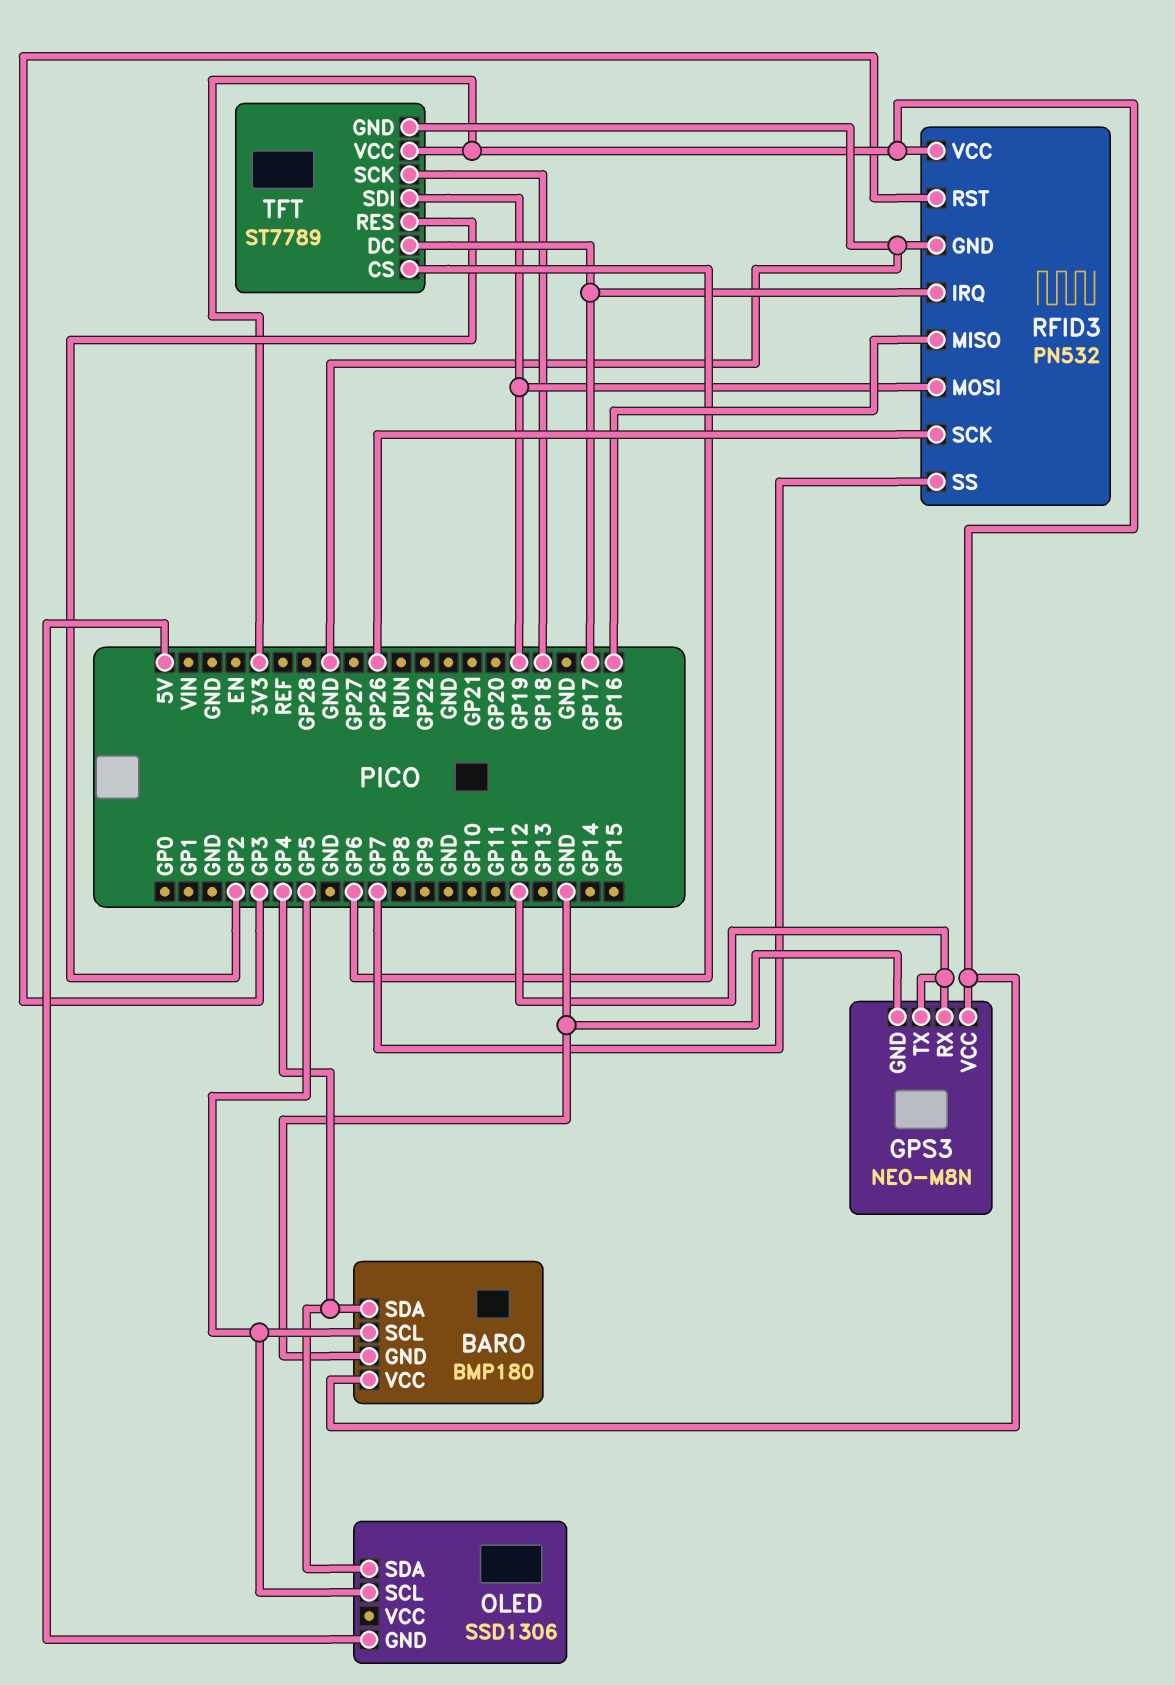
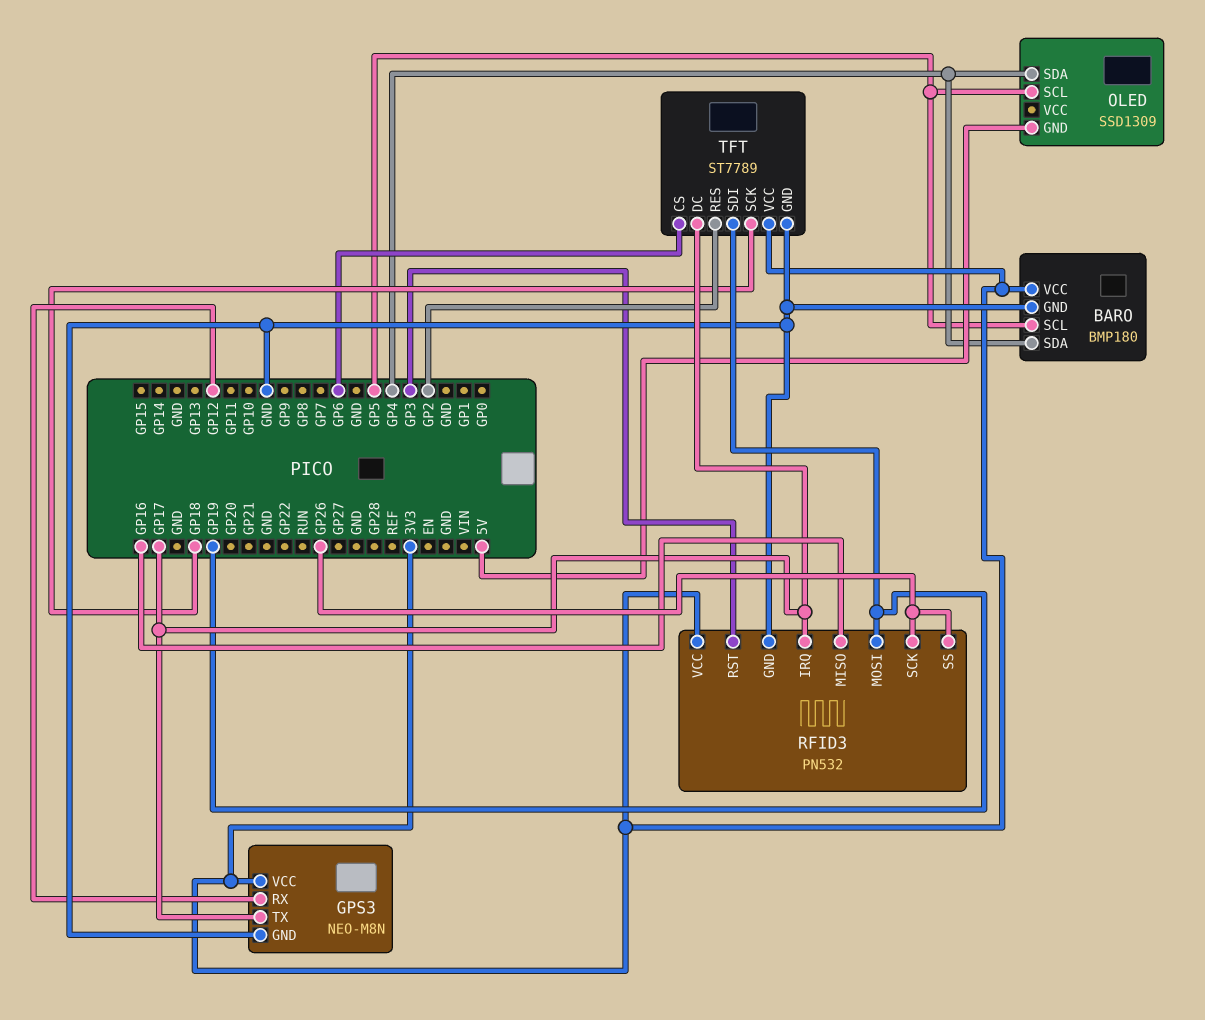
GPS3 pin TX: GP12 -> GP17
OLED: SSD1306 -> SSD1309
RFID3 pin SS: GP7 -> GP26

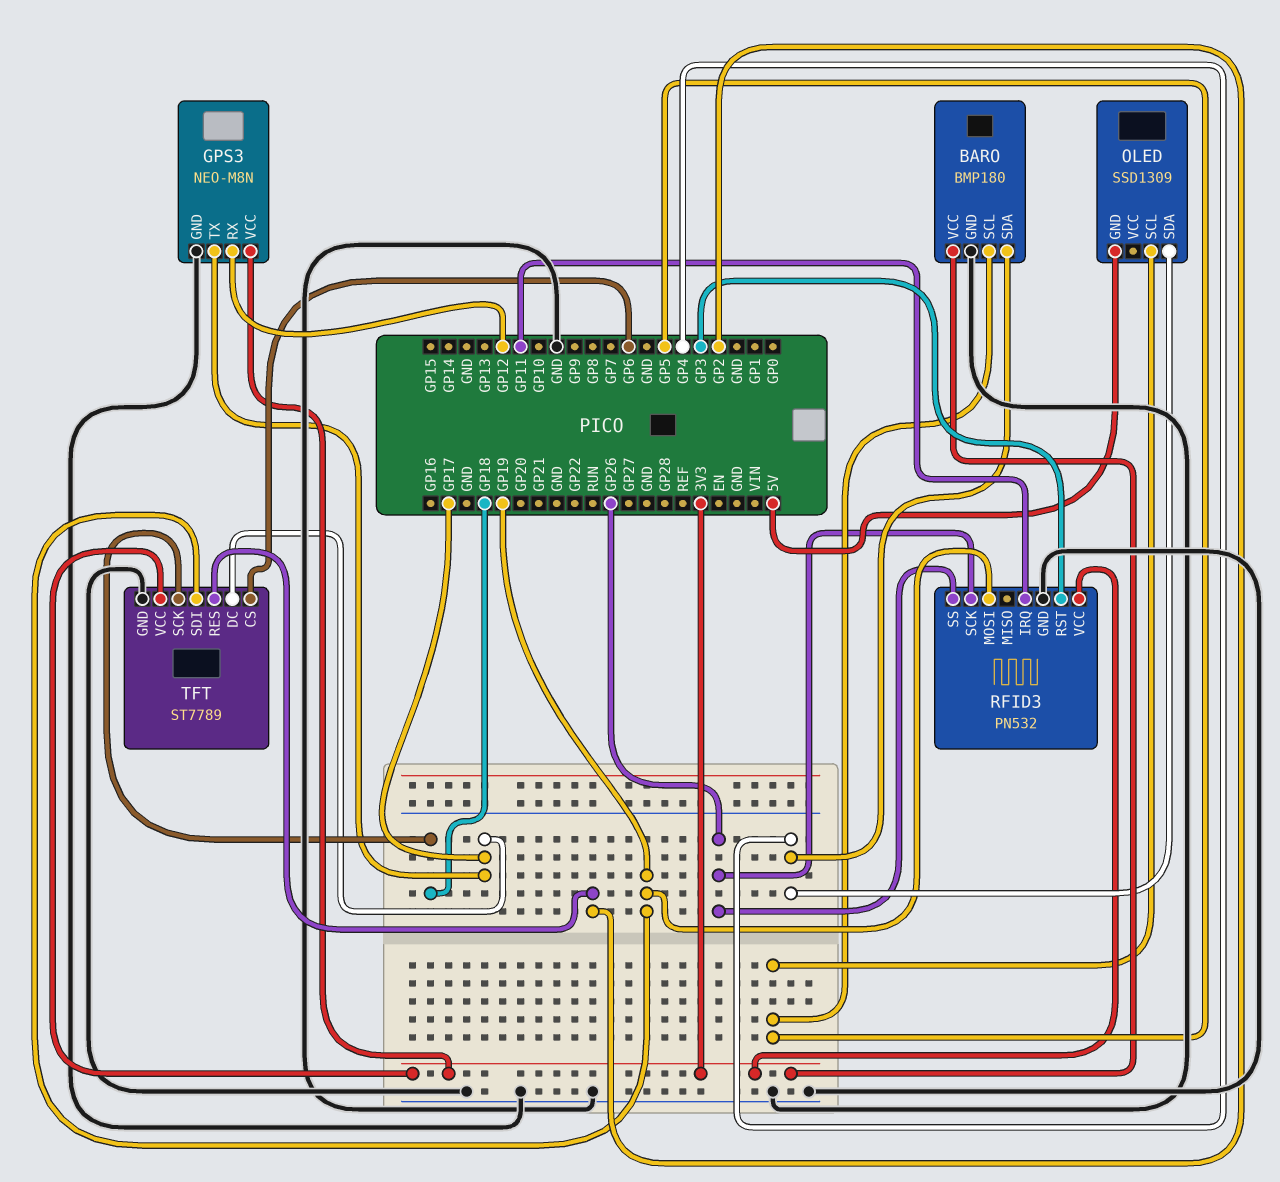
RFID3 pin IRQ: GP17 -> GP11
RFID3 pin MISO: GP16 -> none

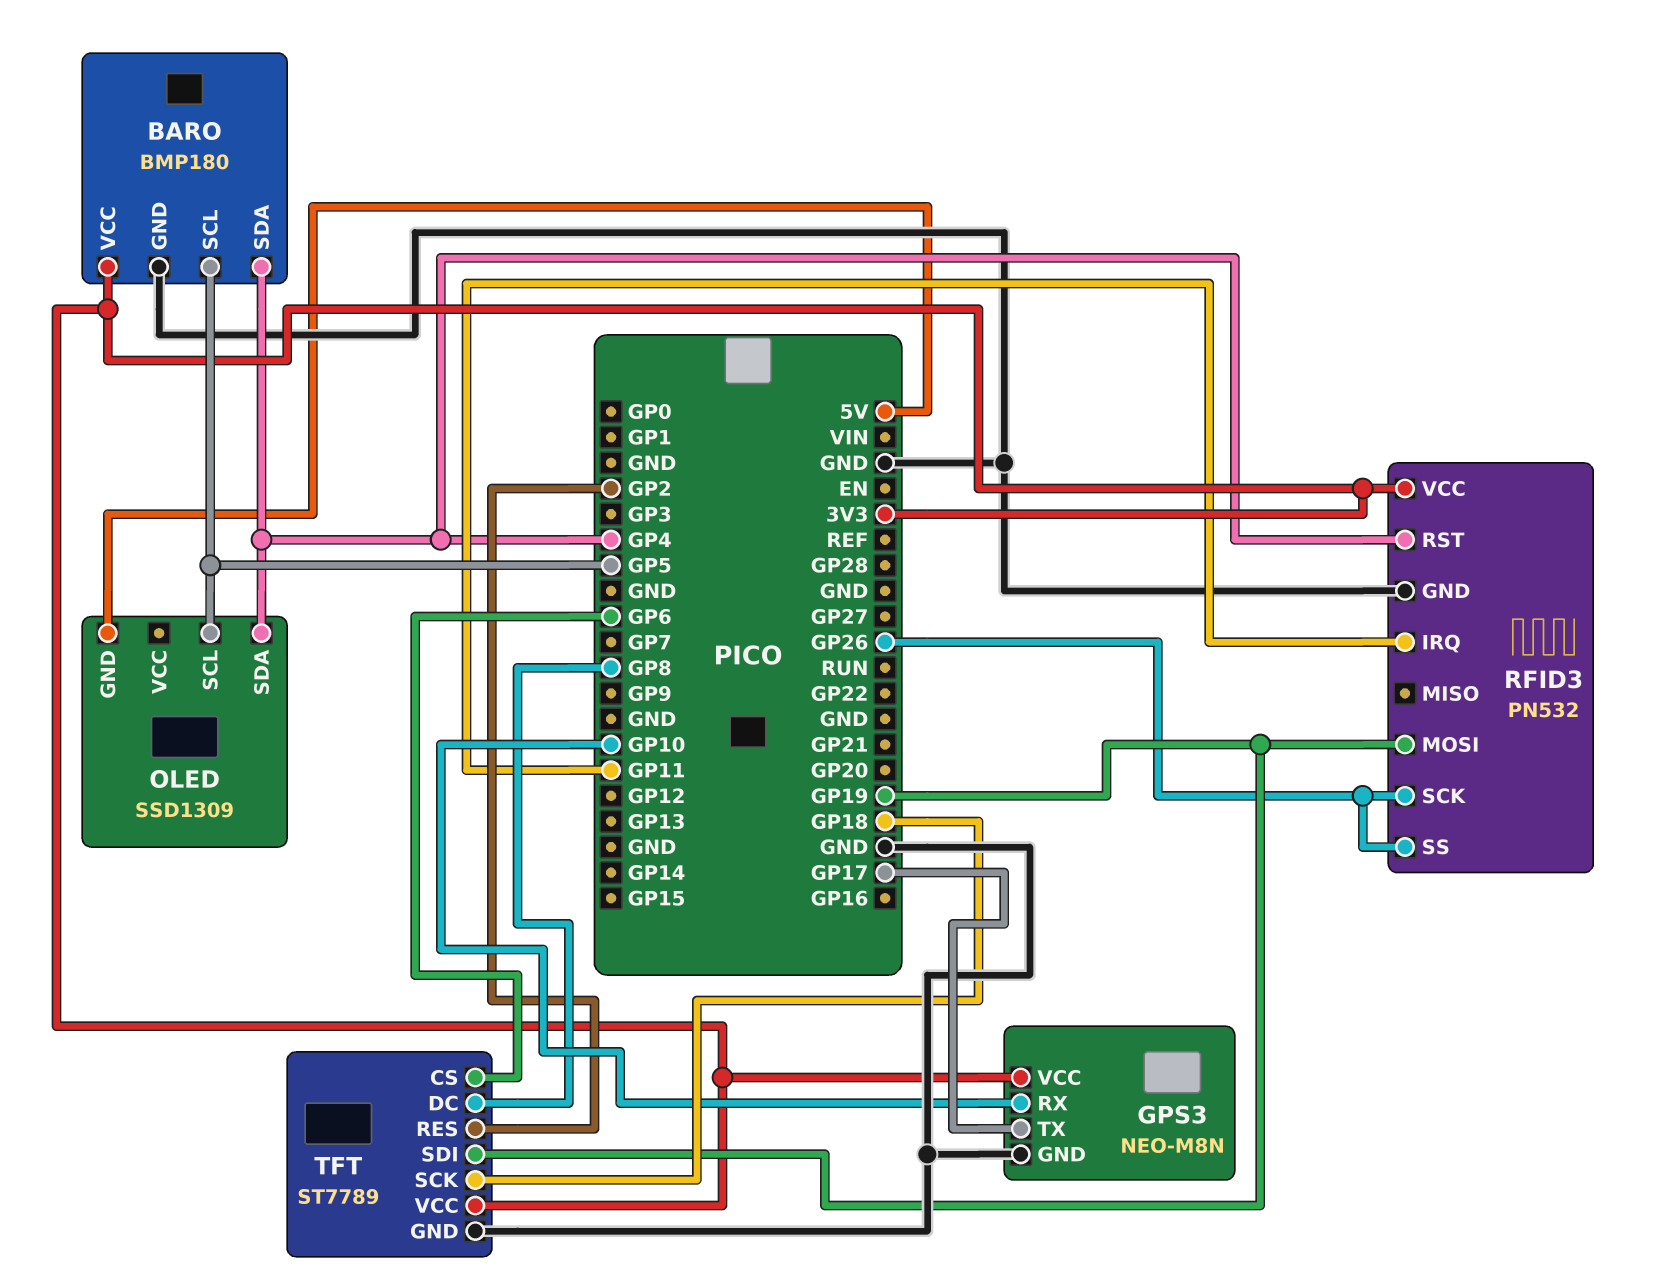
GPS3 pin RX: GP12 -> GP10
RFID3 pin RST: GP3 -> GP4
TFT pin DC: GP17 -> GP8

